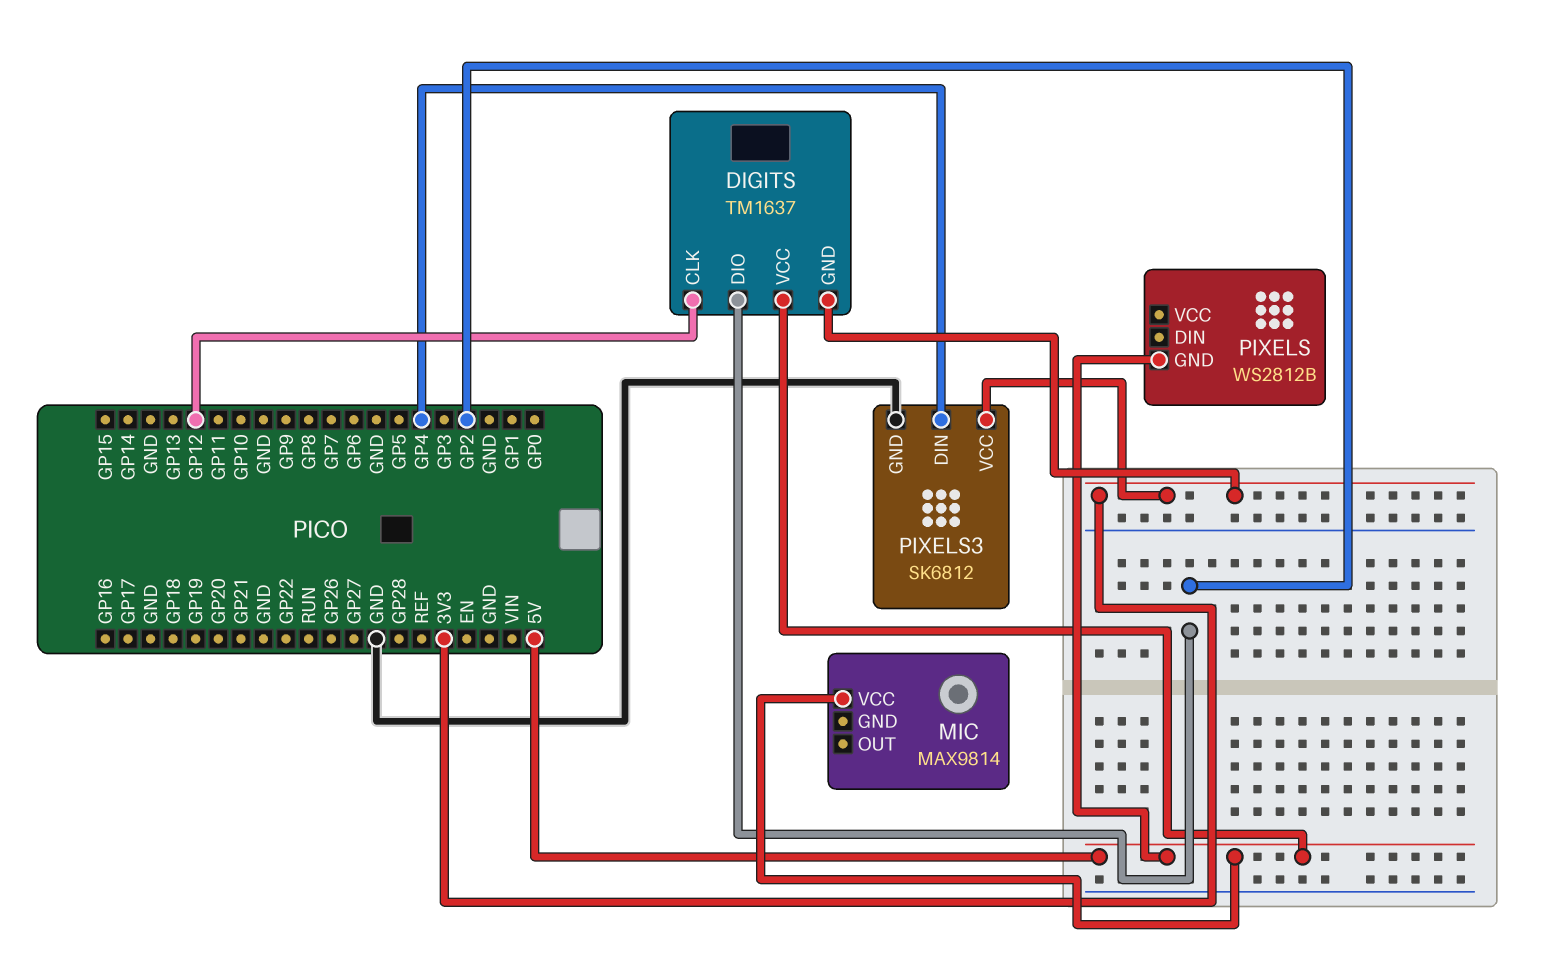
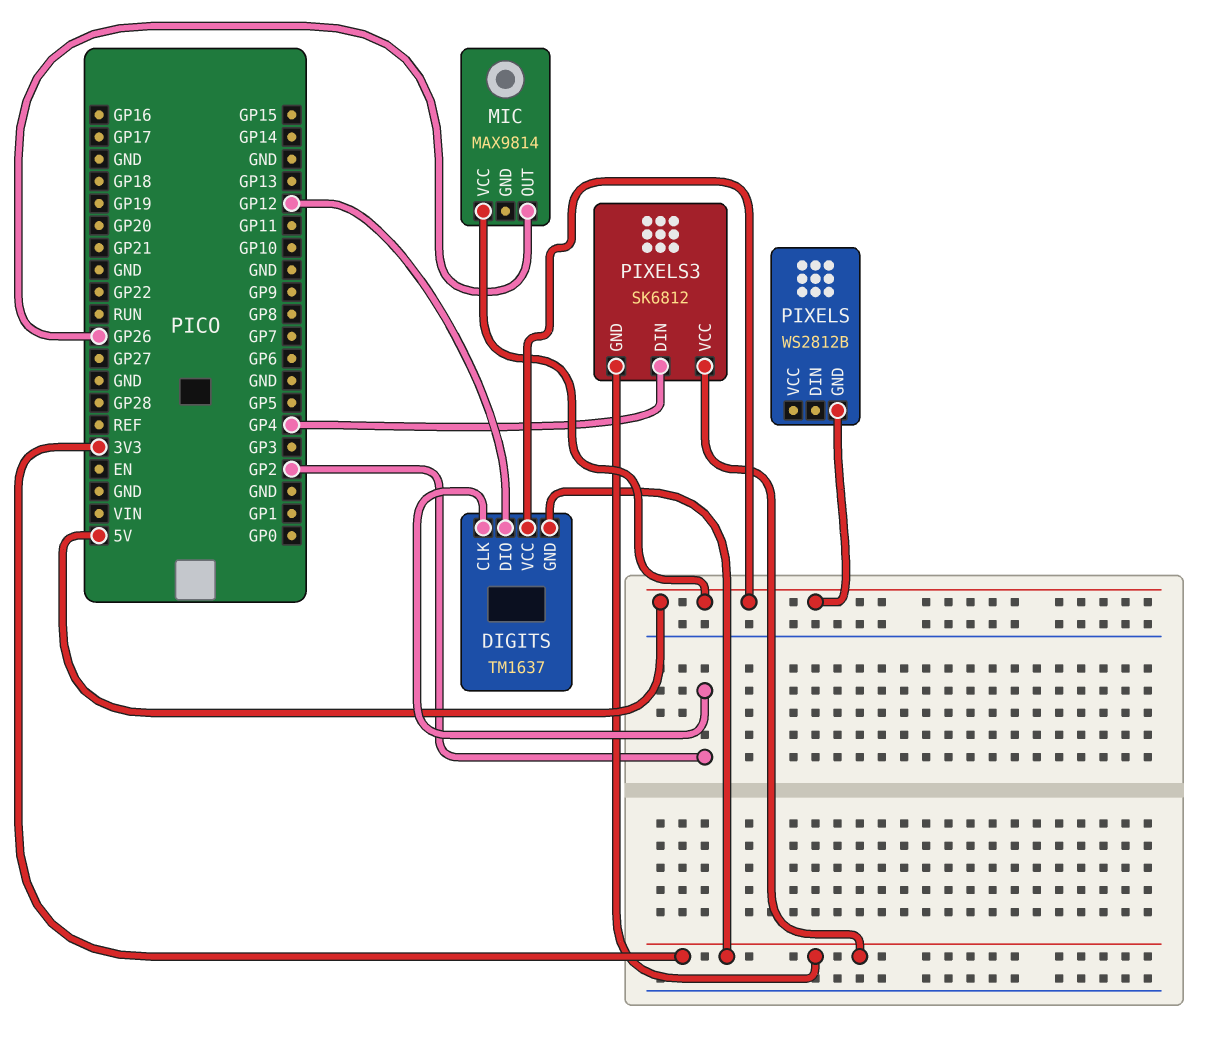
DIGITS pin CLK: GP12 -> GP2
DIGITS pin DIO: GP2 -> GP12
MIC pin OUT: none -> GP26
PIXELS3 pin GND: GND -> 3V3

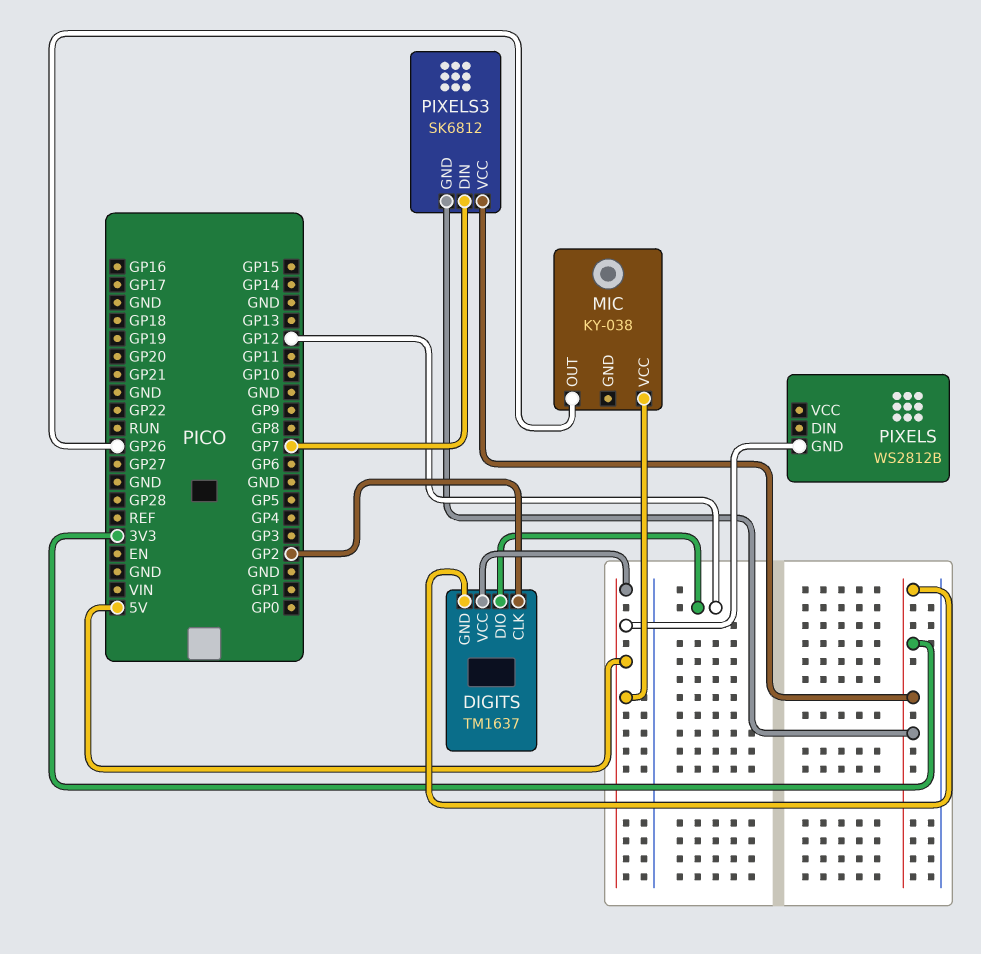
MIC: MAX9814 -> KY-038
PIXELS3 pin DIN: GP4 -> GP7

